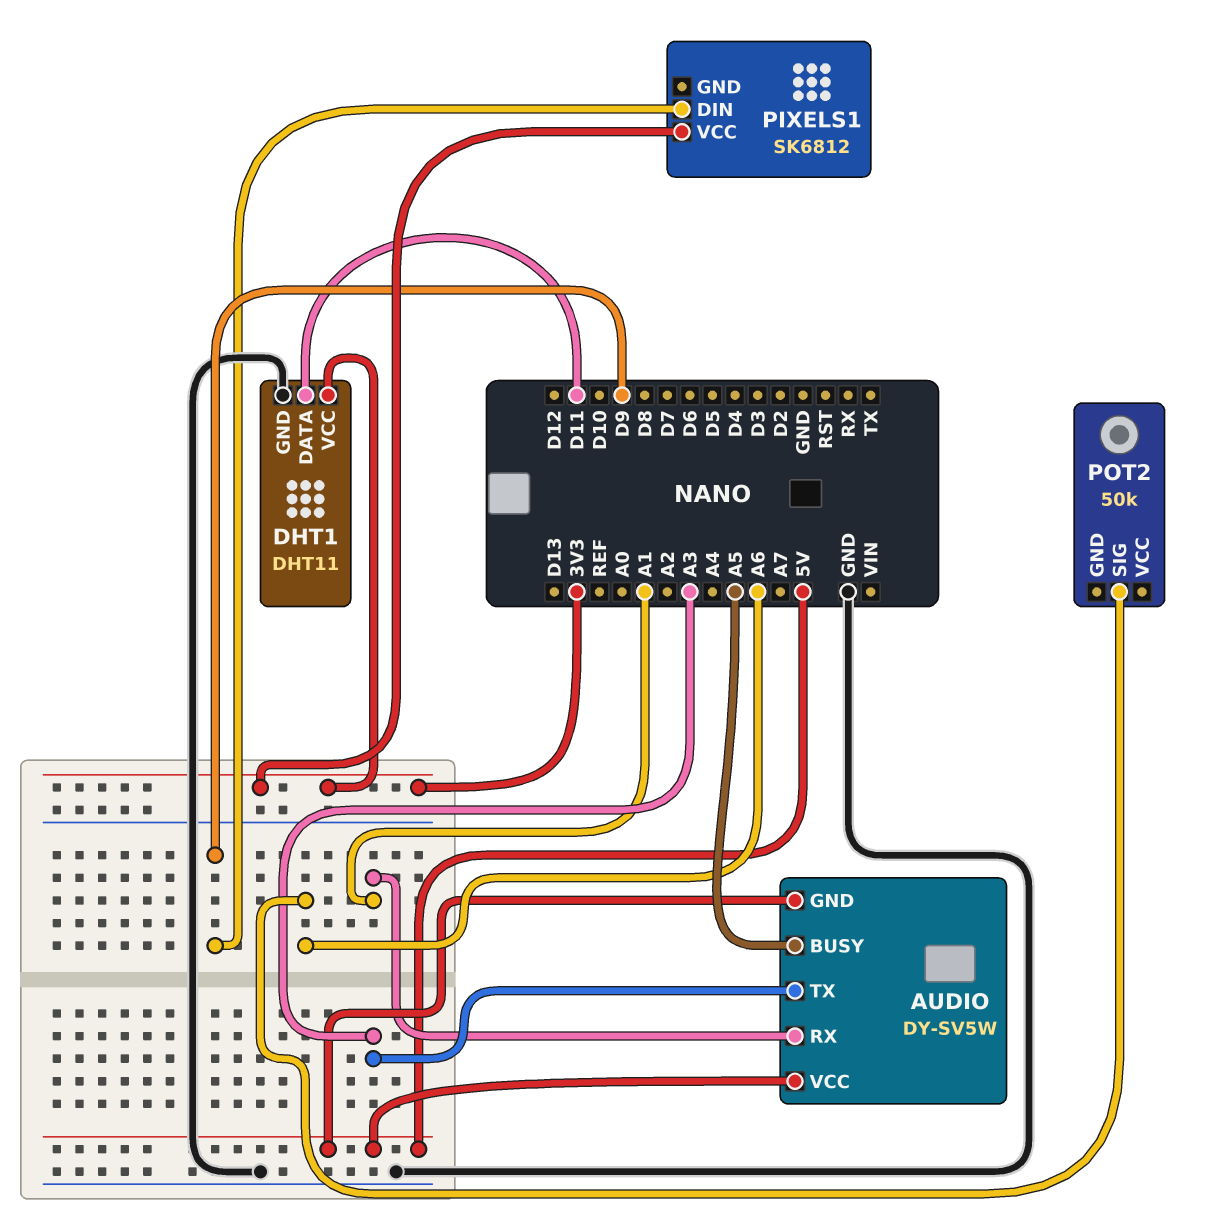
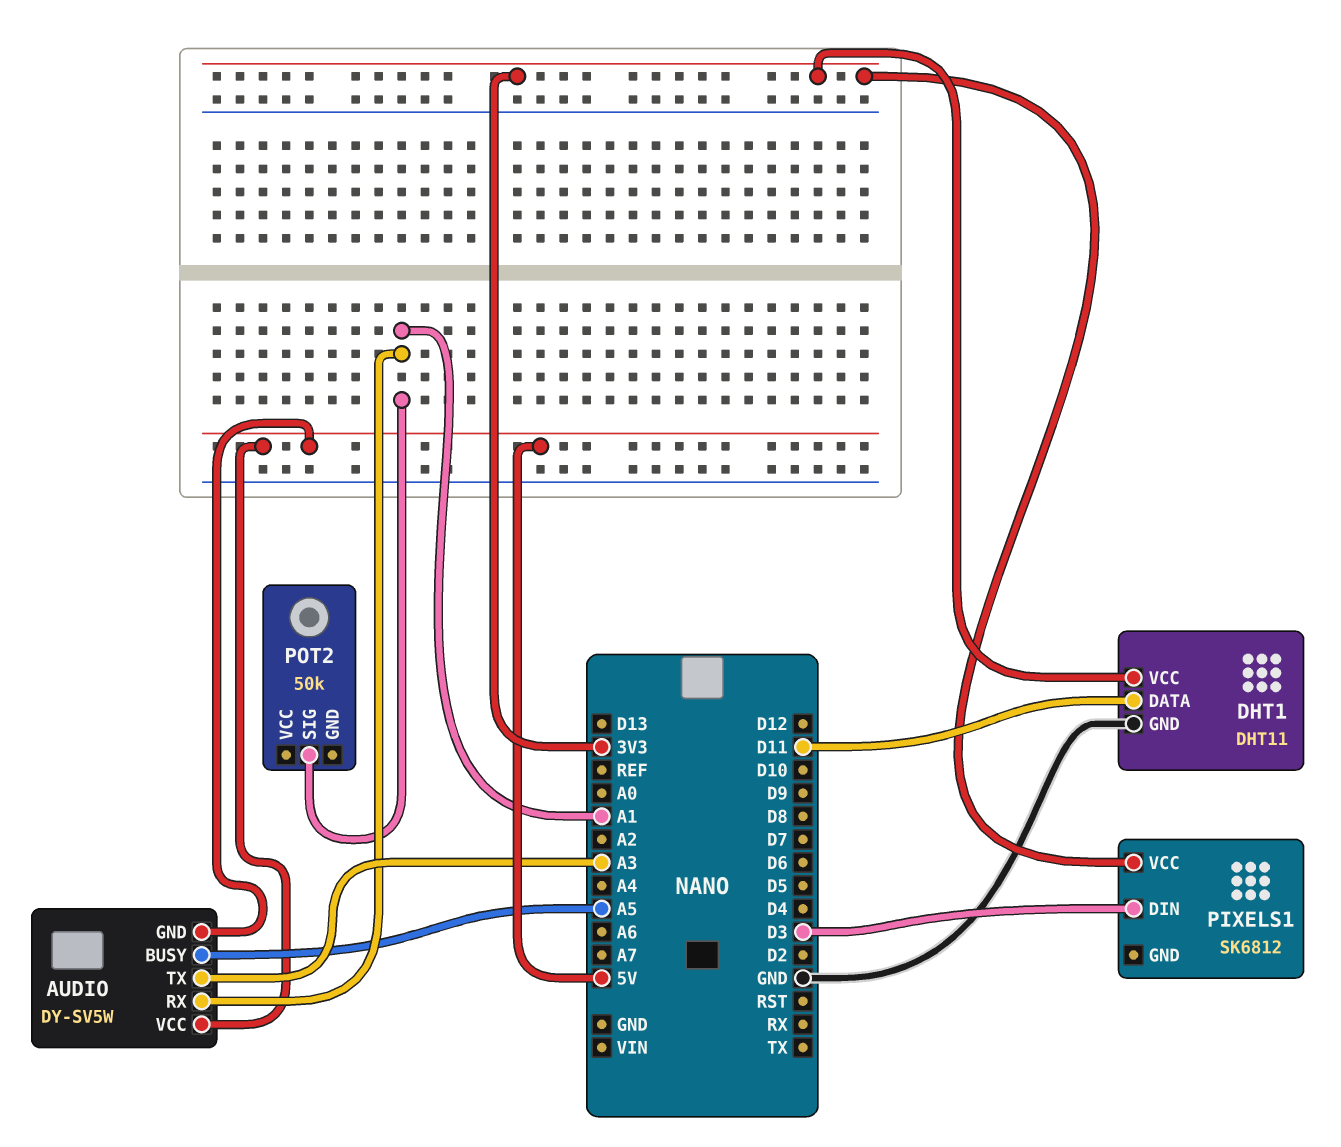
PIXELS1 pin DIN: D9 -> D3
POT2 pin SIG: A6 -> A1

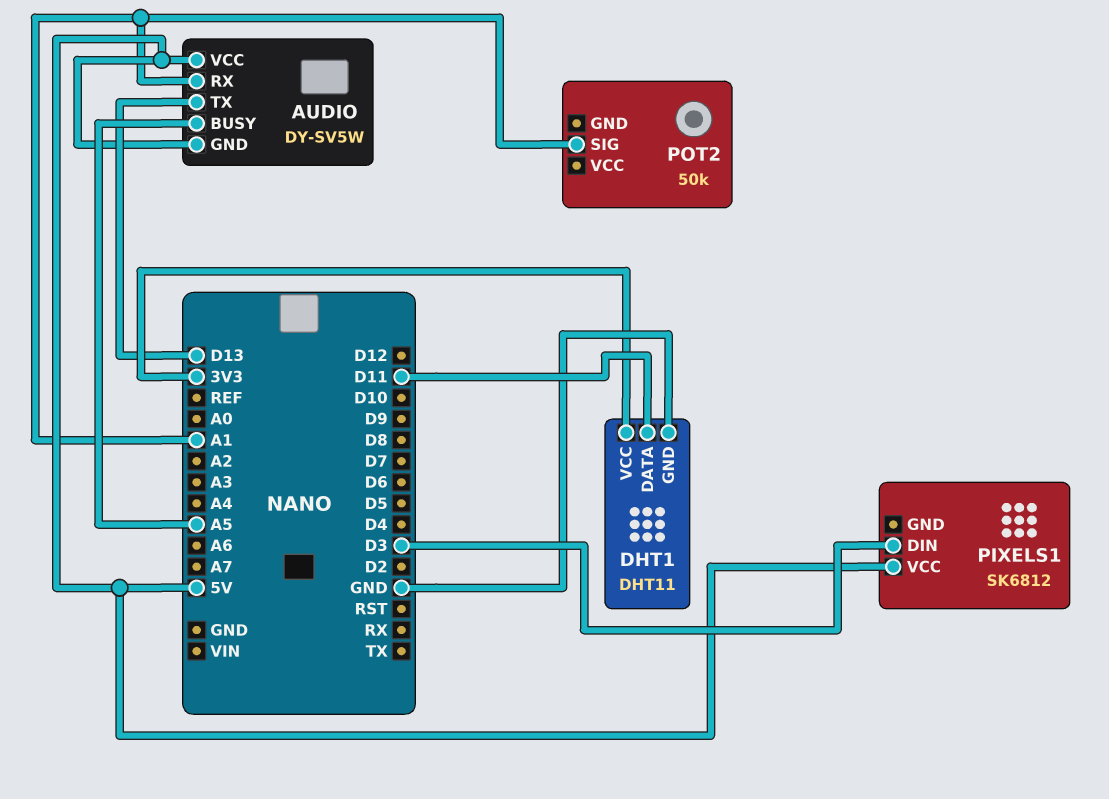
AUDIO pin TX: A3 -> D13
PIXELS1 pin VCC: 3V3 -> 5V

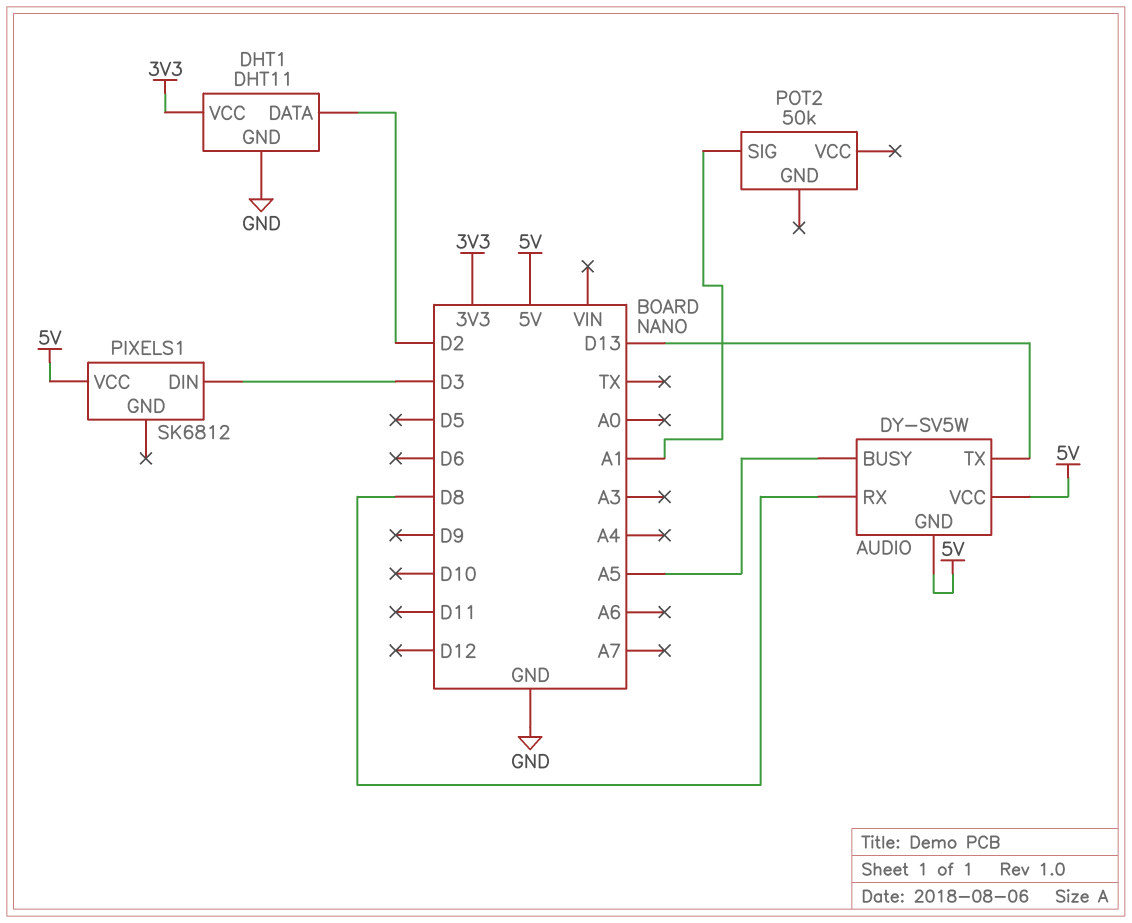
AUDIO pin RX: A1 -> D8
DHT1 pin DATA: D11 -> D2

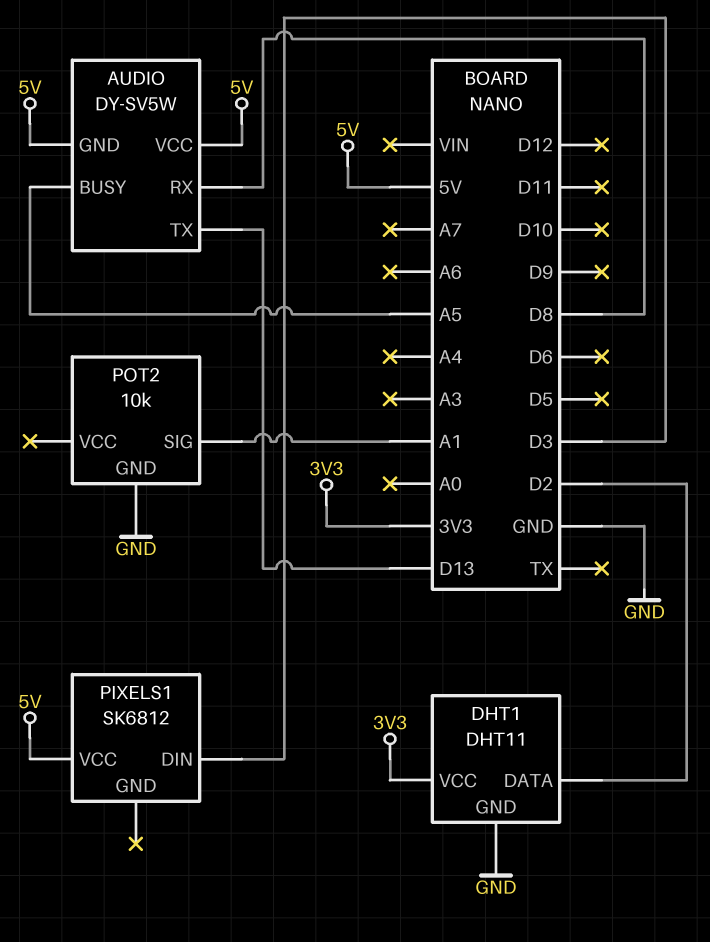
POT2: 50k -> 10k
POT2 pin GND: none -> GND

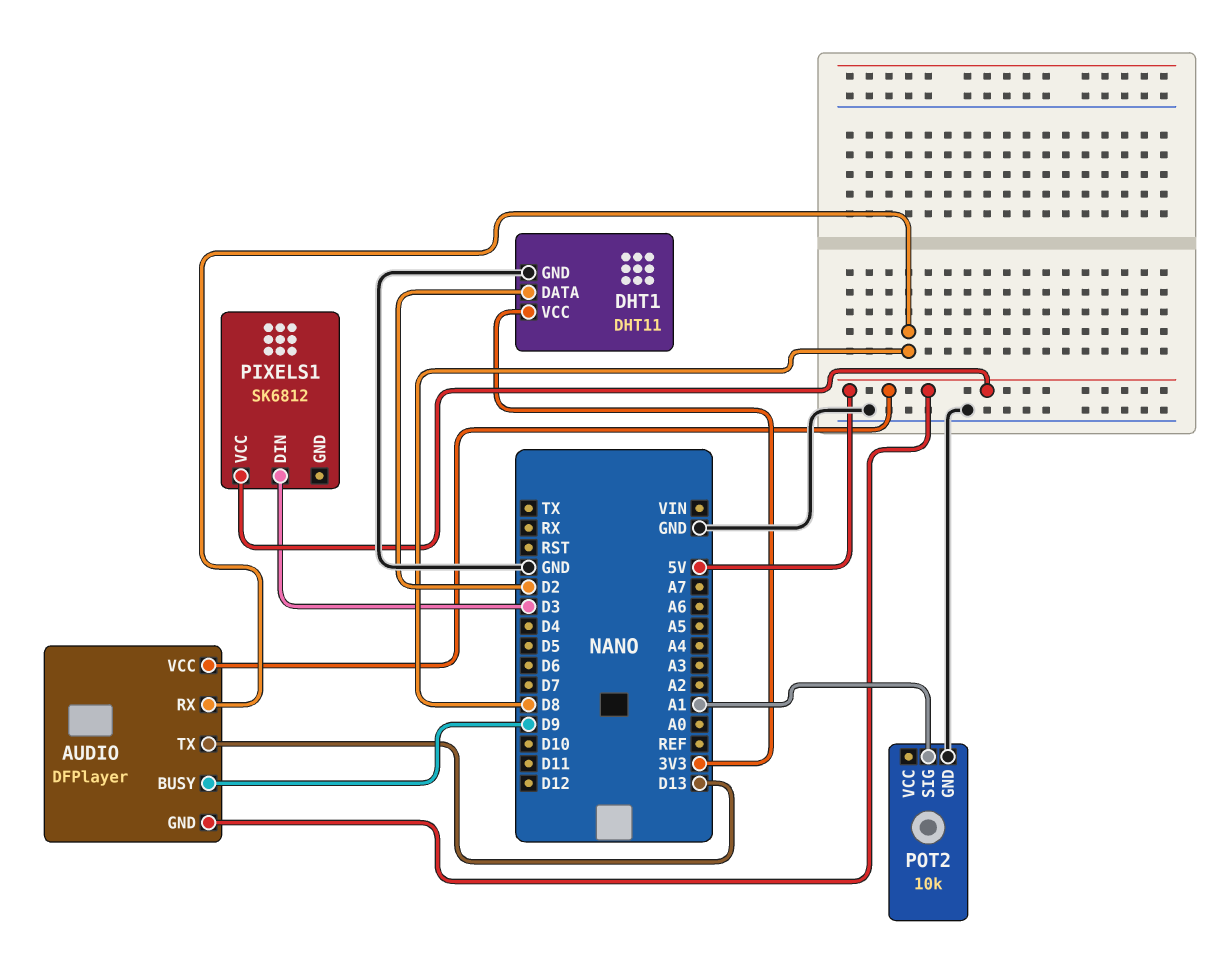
AUDIO: DY-SV5W -> DFPlayer
AUDIO pin BUSY: A5 -> D9

